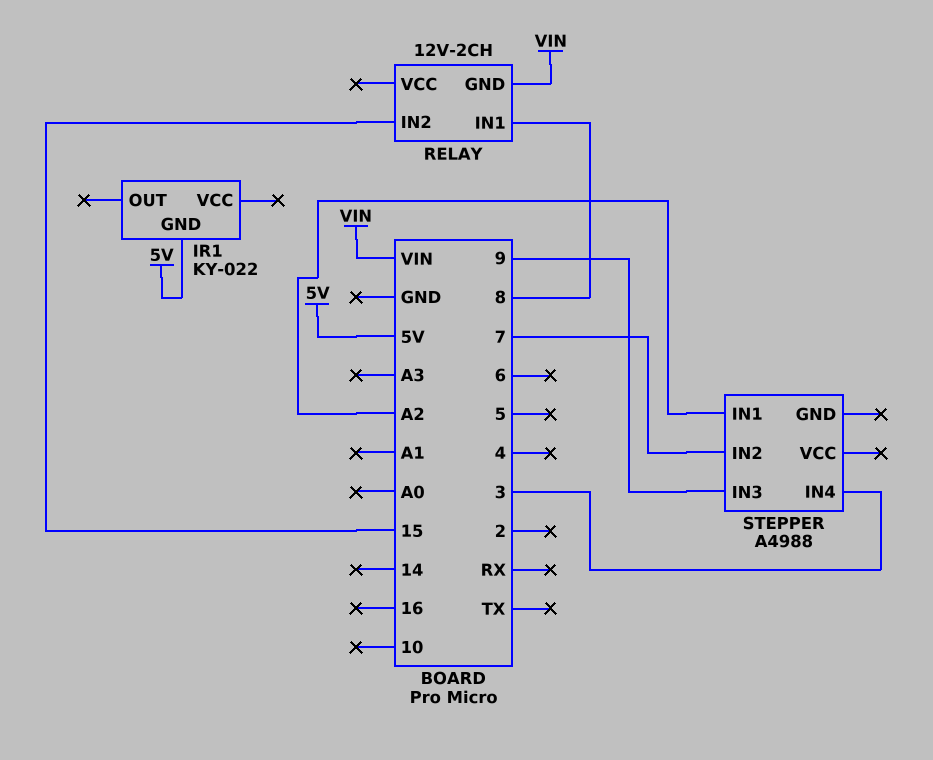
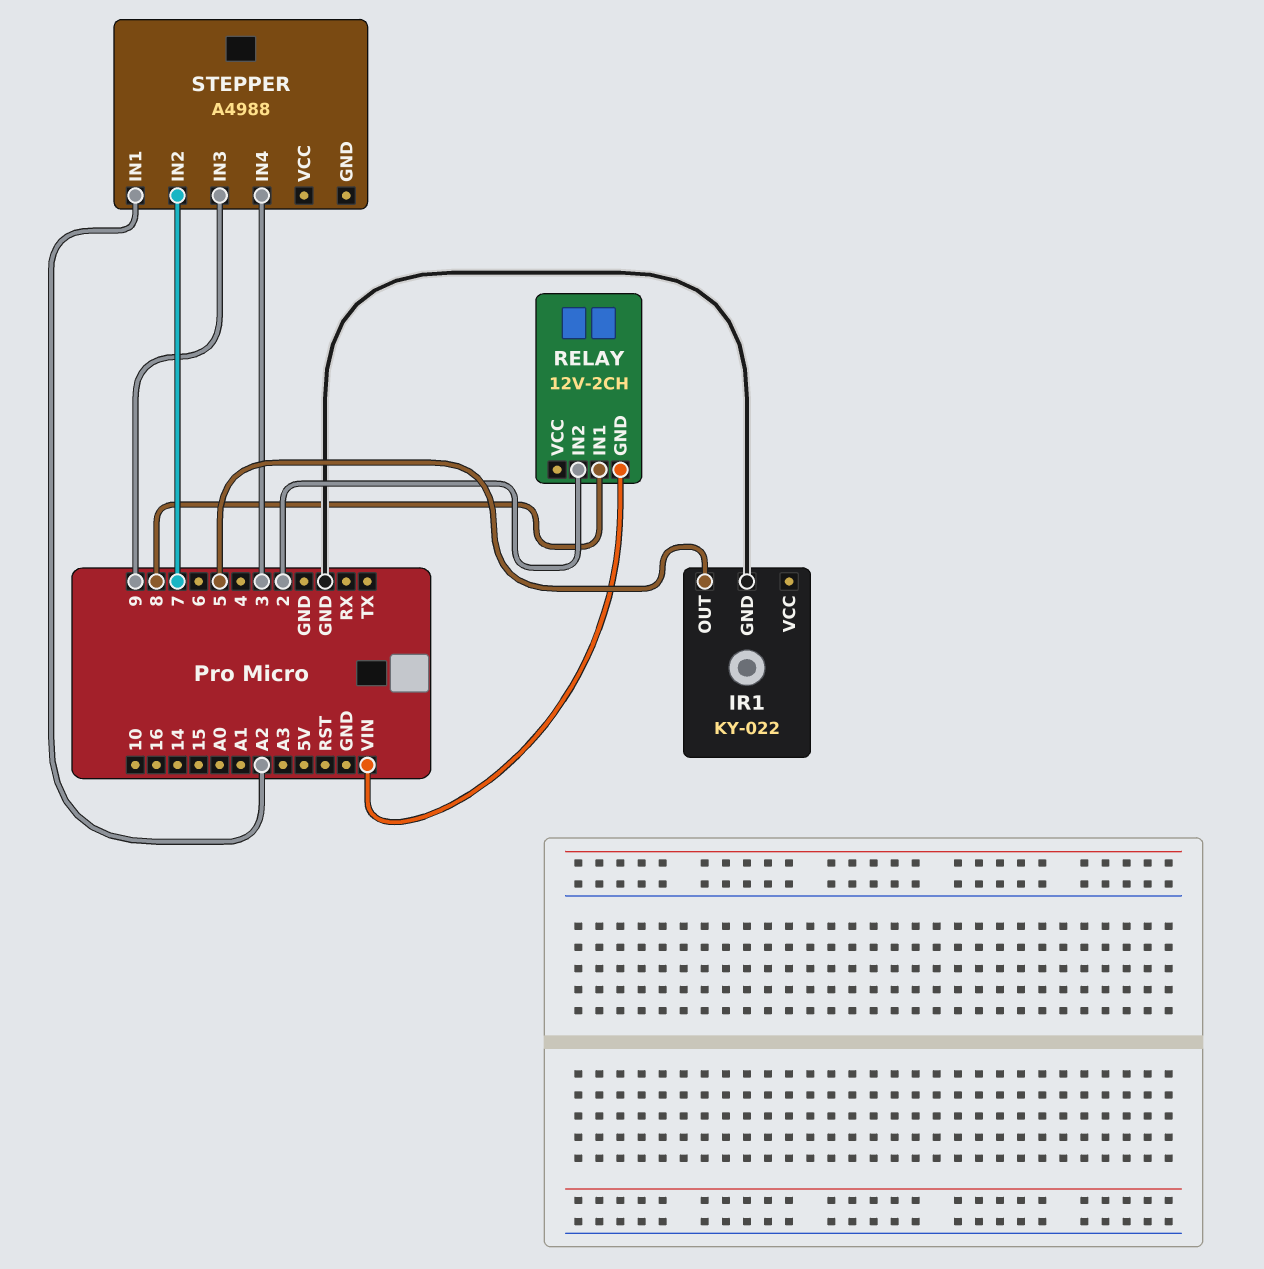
IR1 pin GND: 5V -> GND
IR1 pin OUT: none -> 5
RELAY pin IN2: 15 -> 2

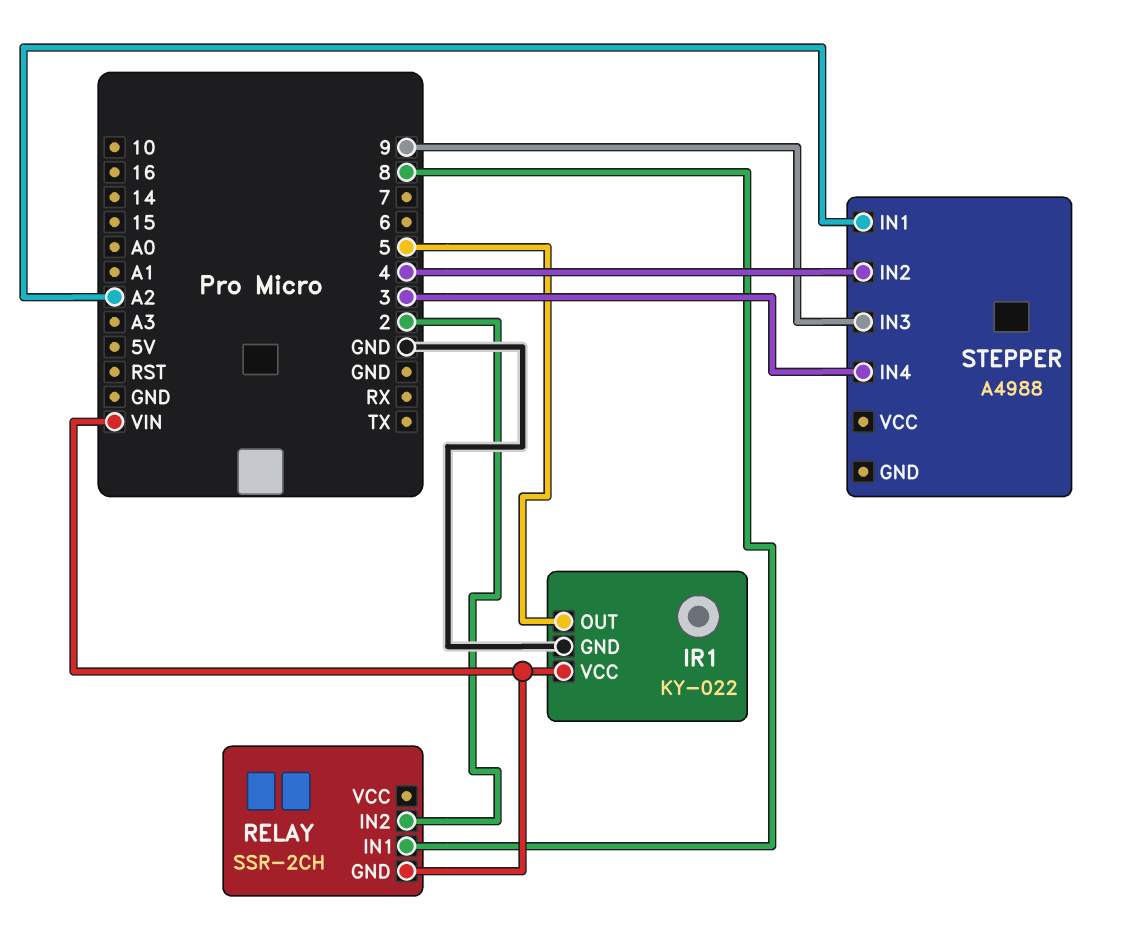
IR1 pin VCC: none -> VIN
RELAY: 12V-2CH -> SSR-2CH
STEPPER pin IN2: 7 -> 4

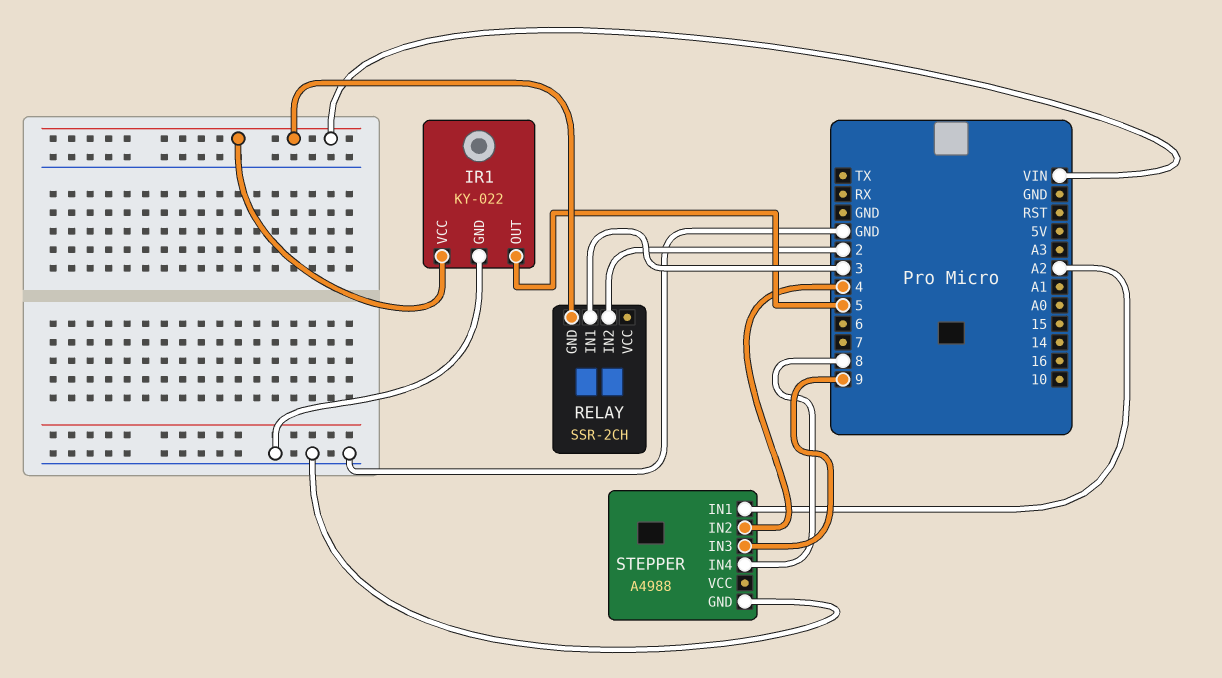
RELAY pin IN1: 8 -> 3
STEPPER pin GND: none -> GND
STEPPER pin IN4: 3 -> 8

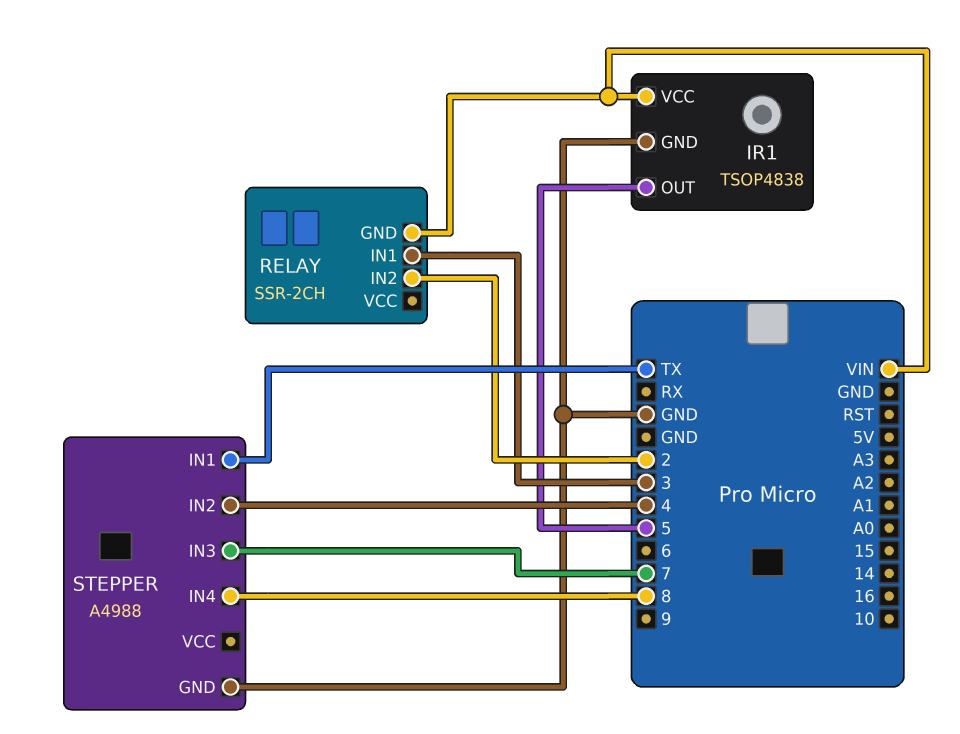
IR1: KY-022 -> TSOP4838
STEPPER pin IN1: A2 -> TX
STEPPER pin IN3: 9 -> 7

